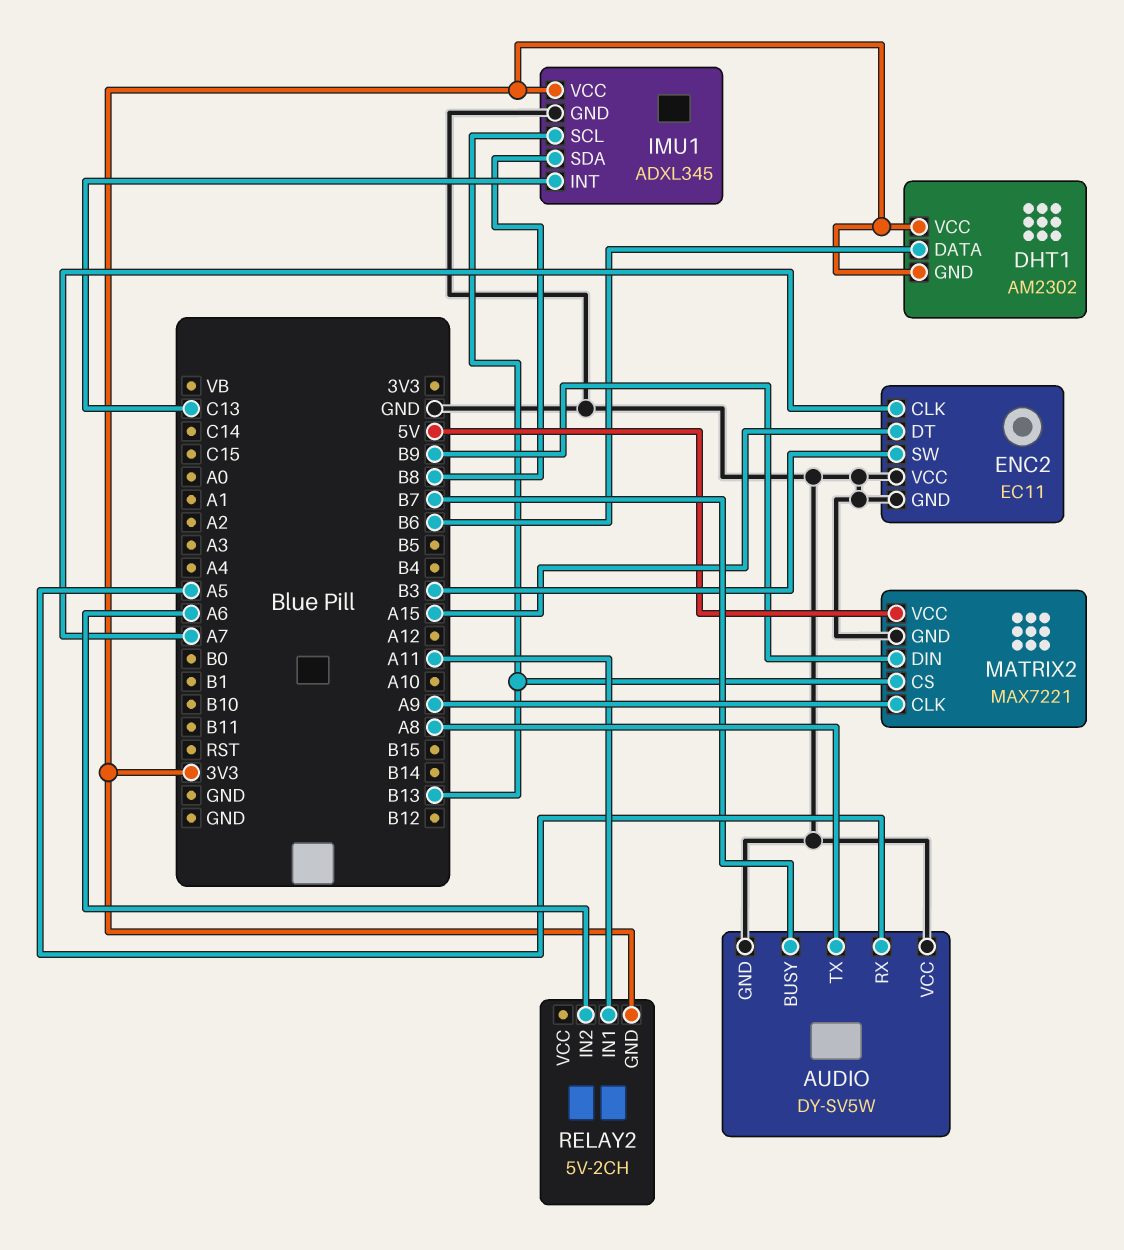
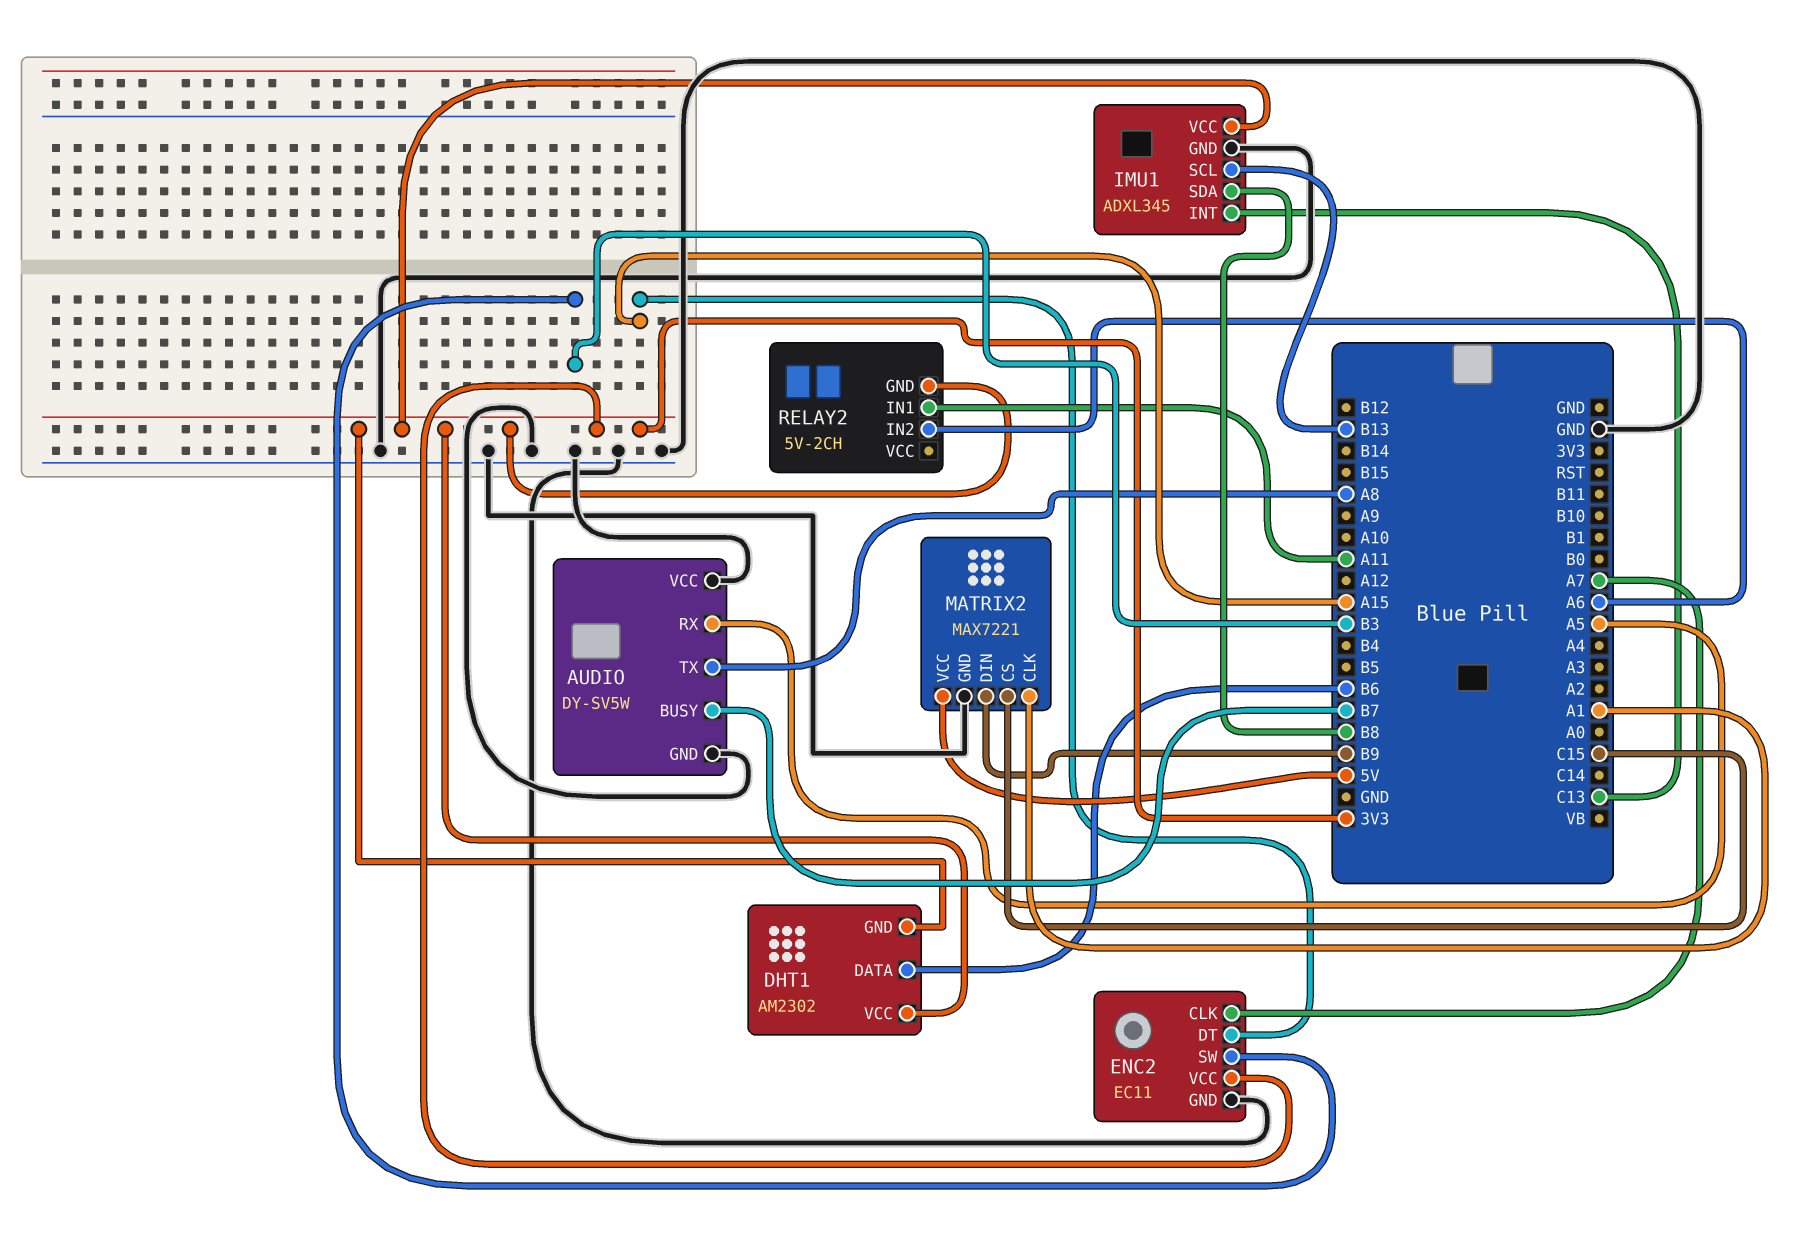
ENC2 pin VCC: GND -> 3V3
MATRIX2 pin CLK: A9 -> A1
MATRIX2 pin CS: B13 -> C15

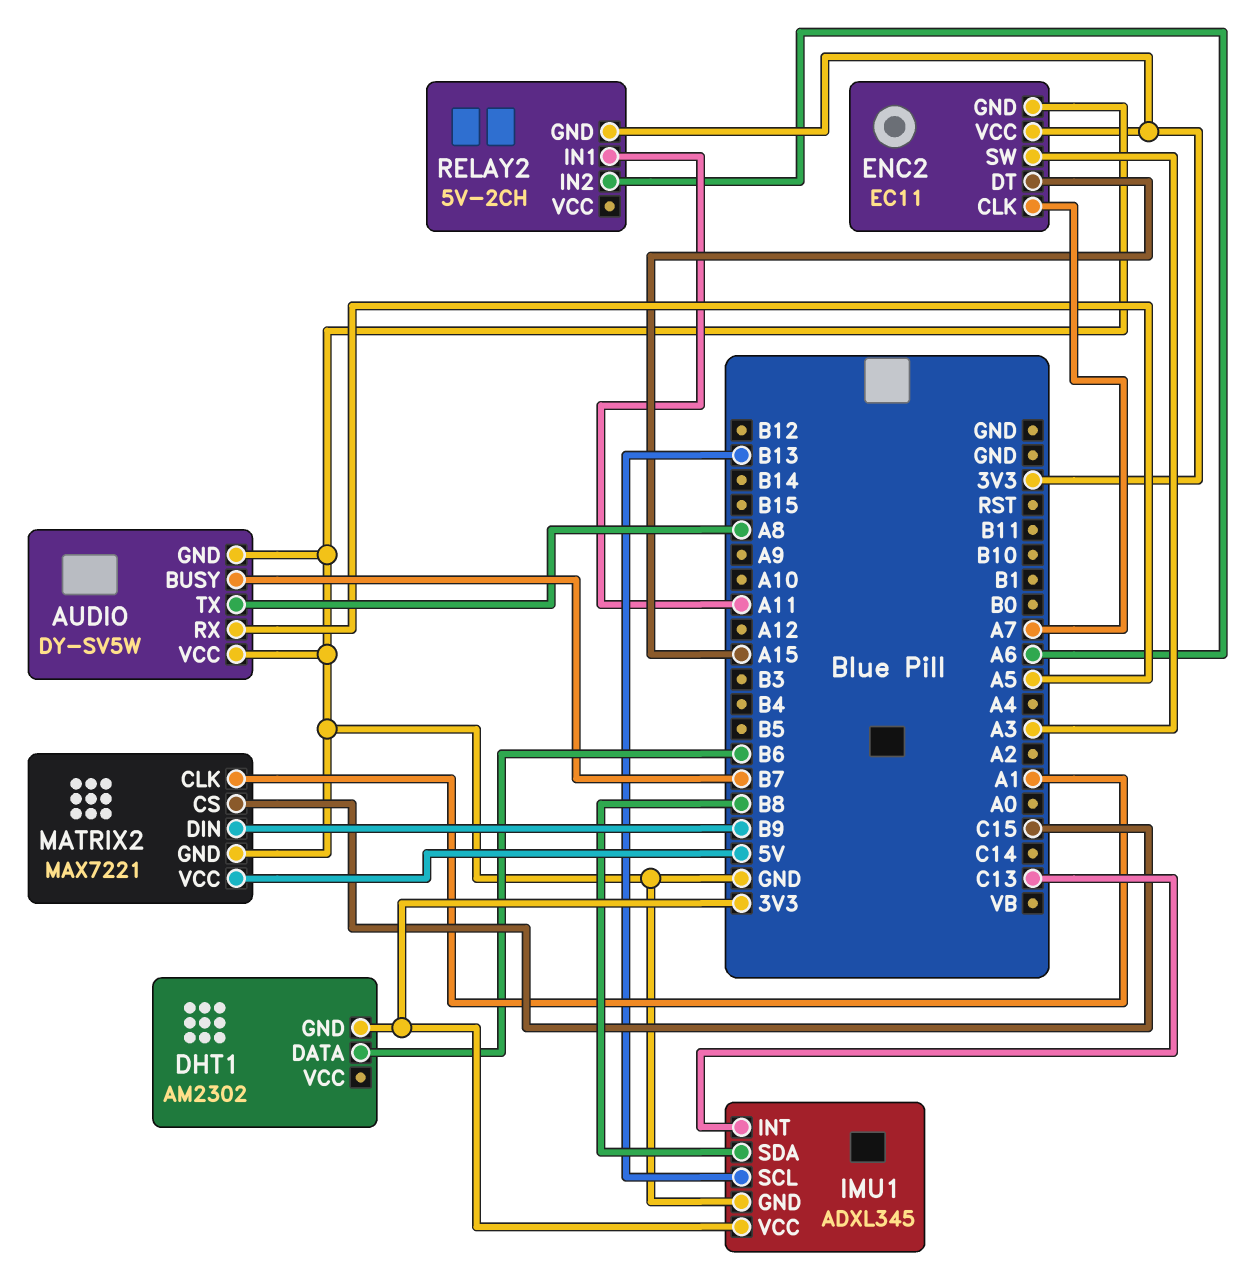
DHT1 pin VCC: 3V3 -> none
ENC2 pin SW: B3 -> A3

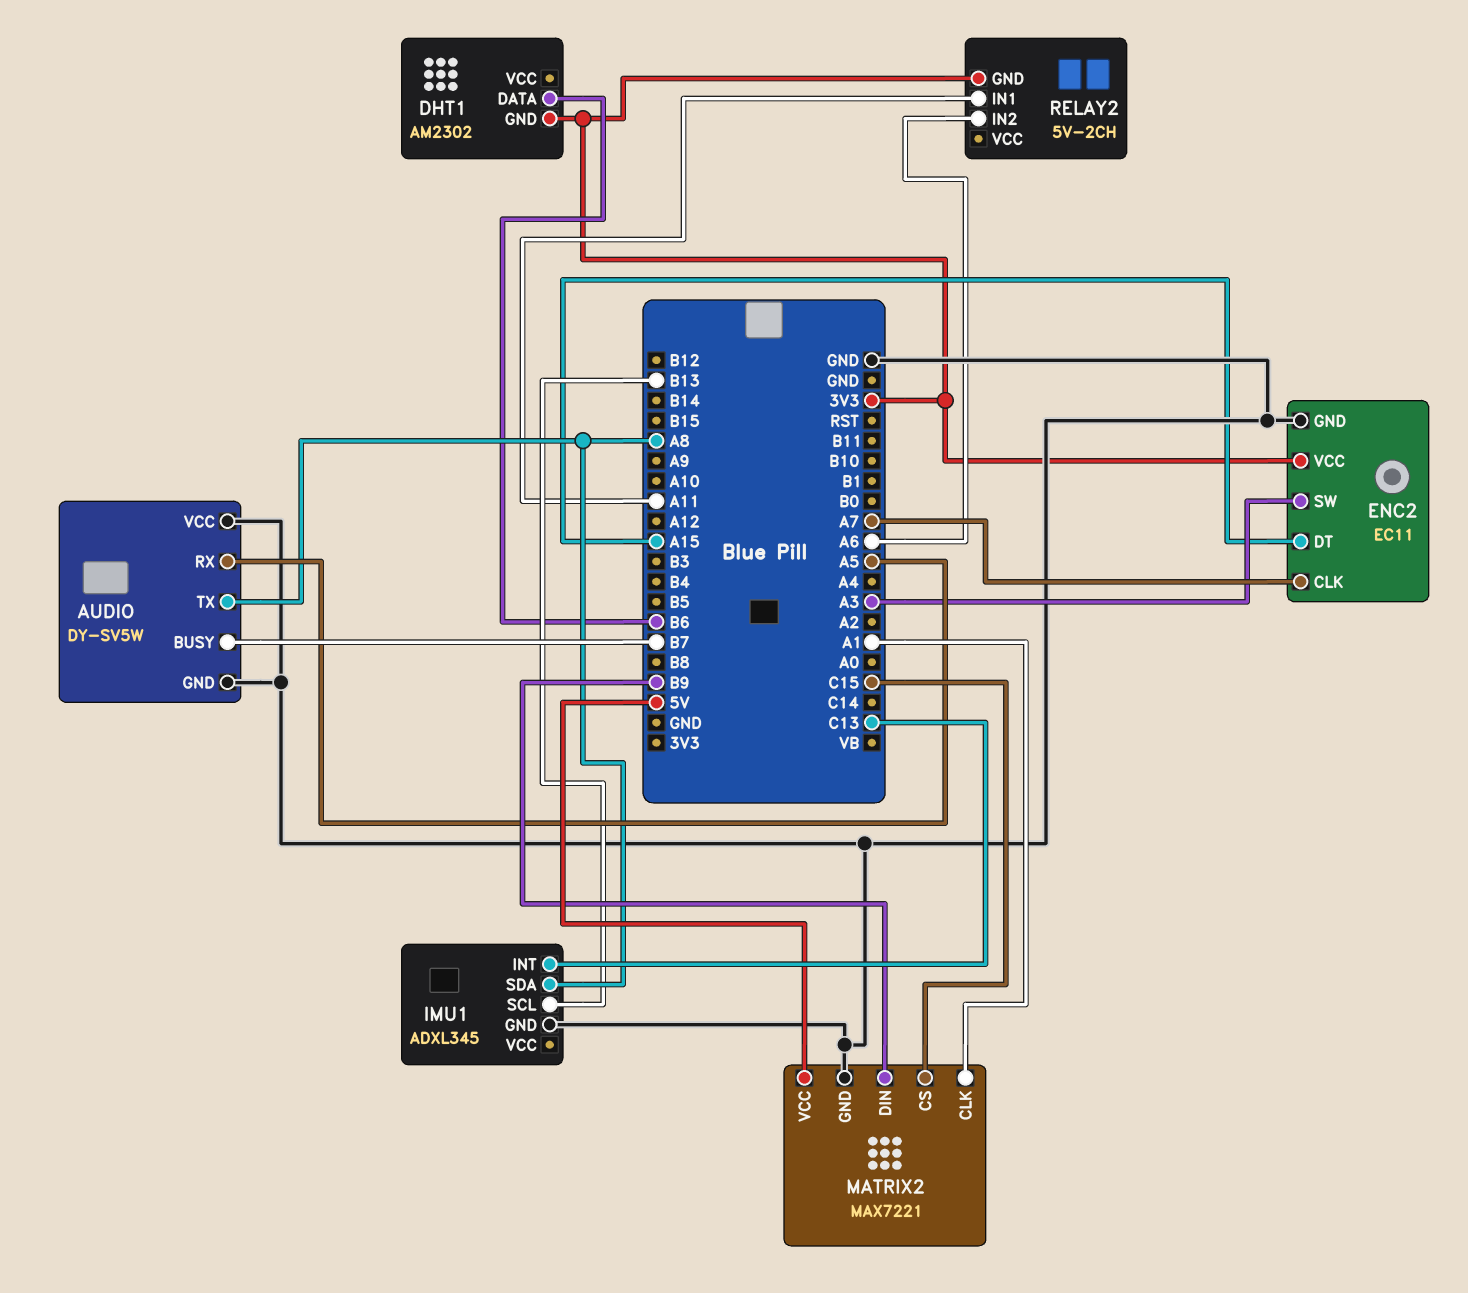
IMU1 pin SDA: B8 -> A8
IMU1 pin VCC: 3V3 -> none

